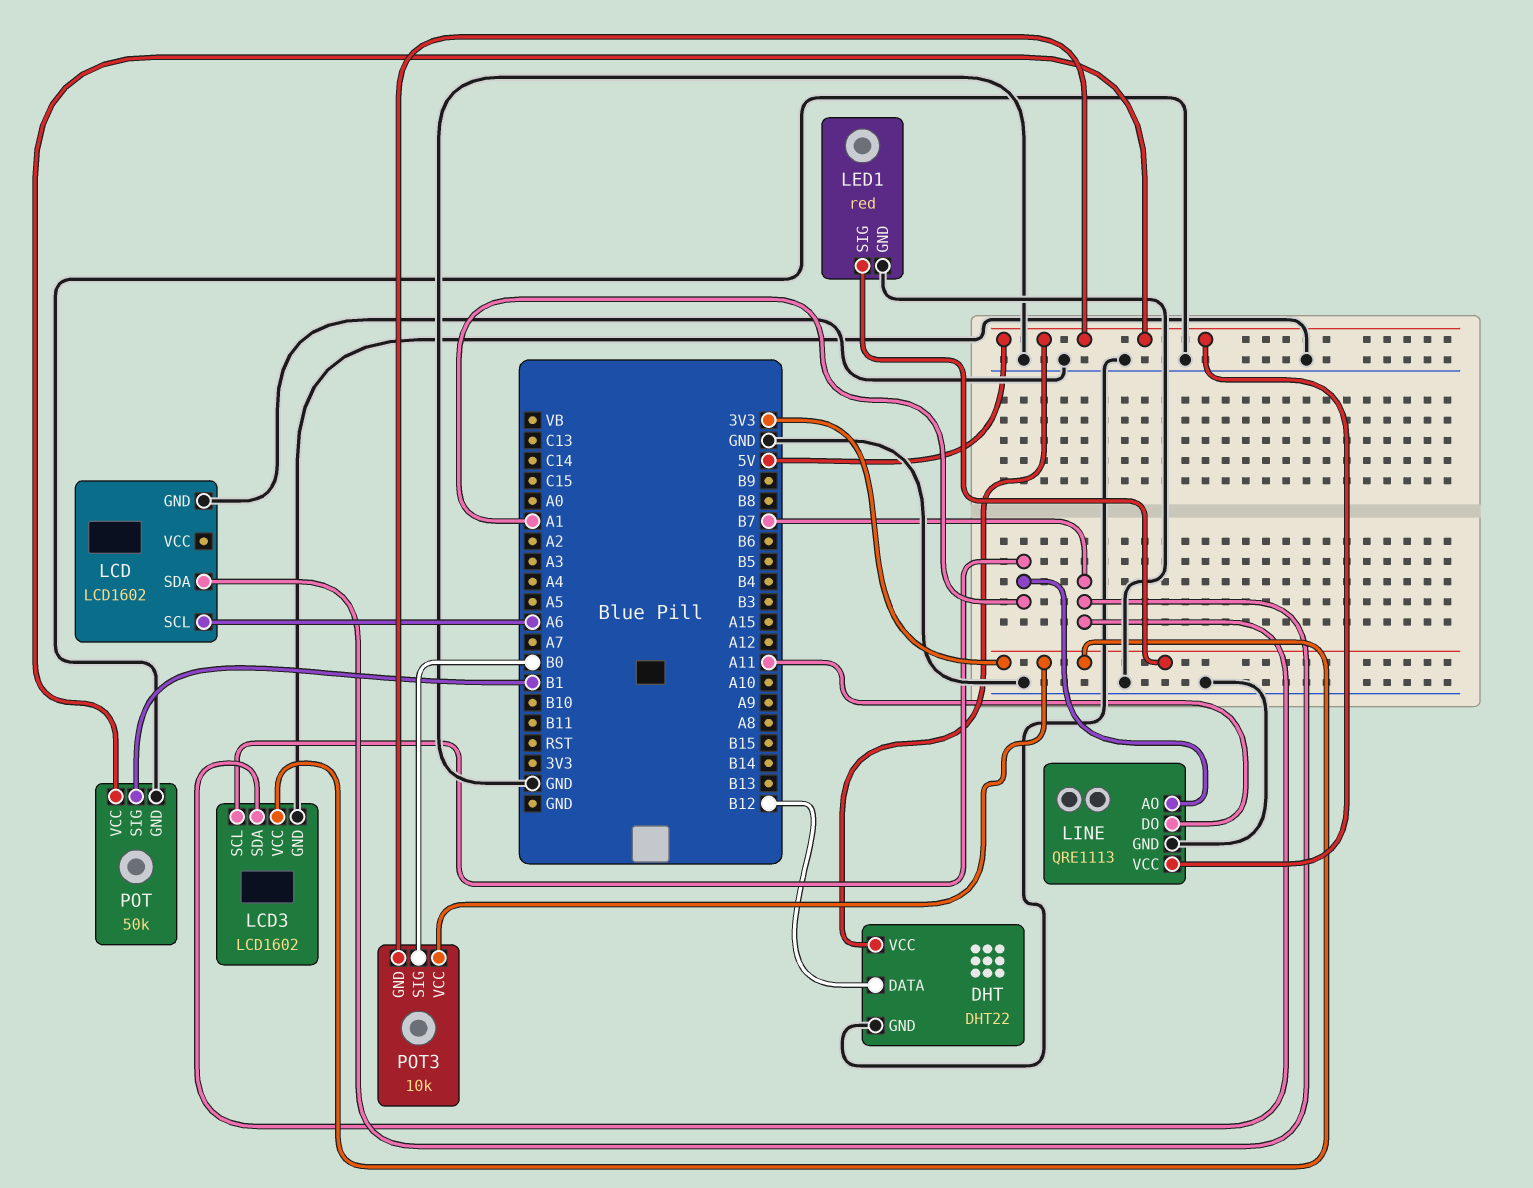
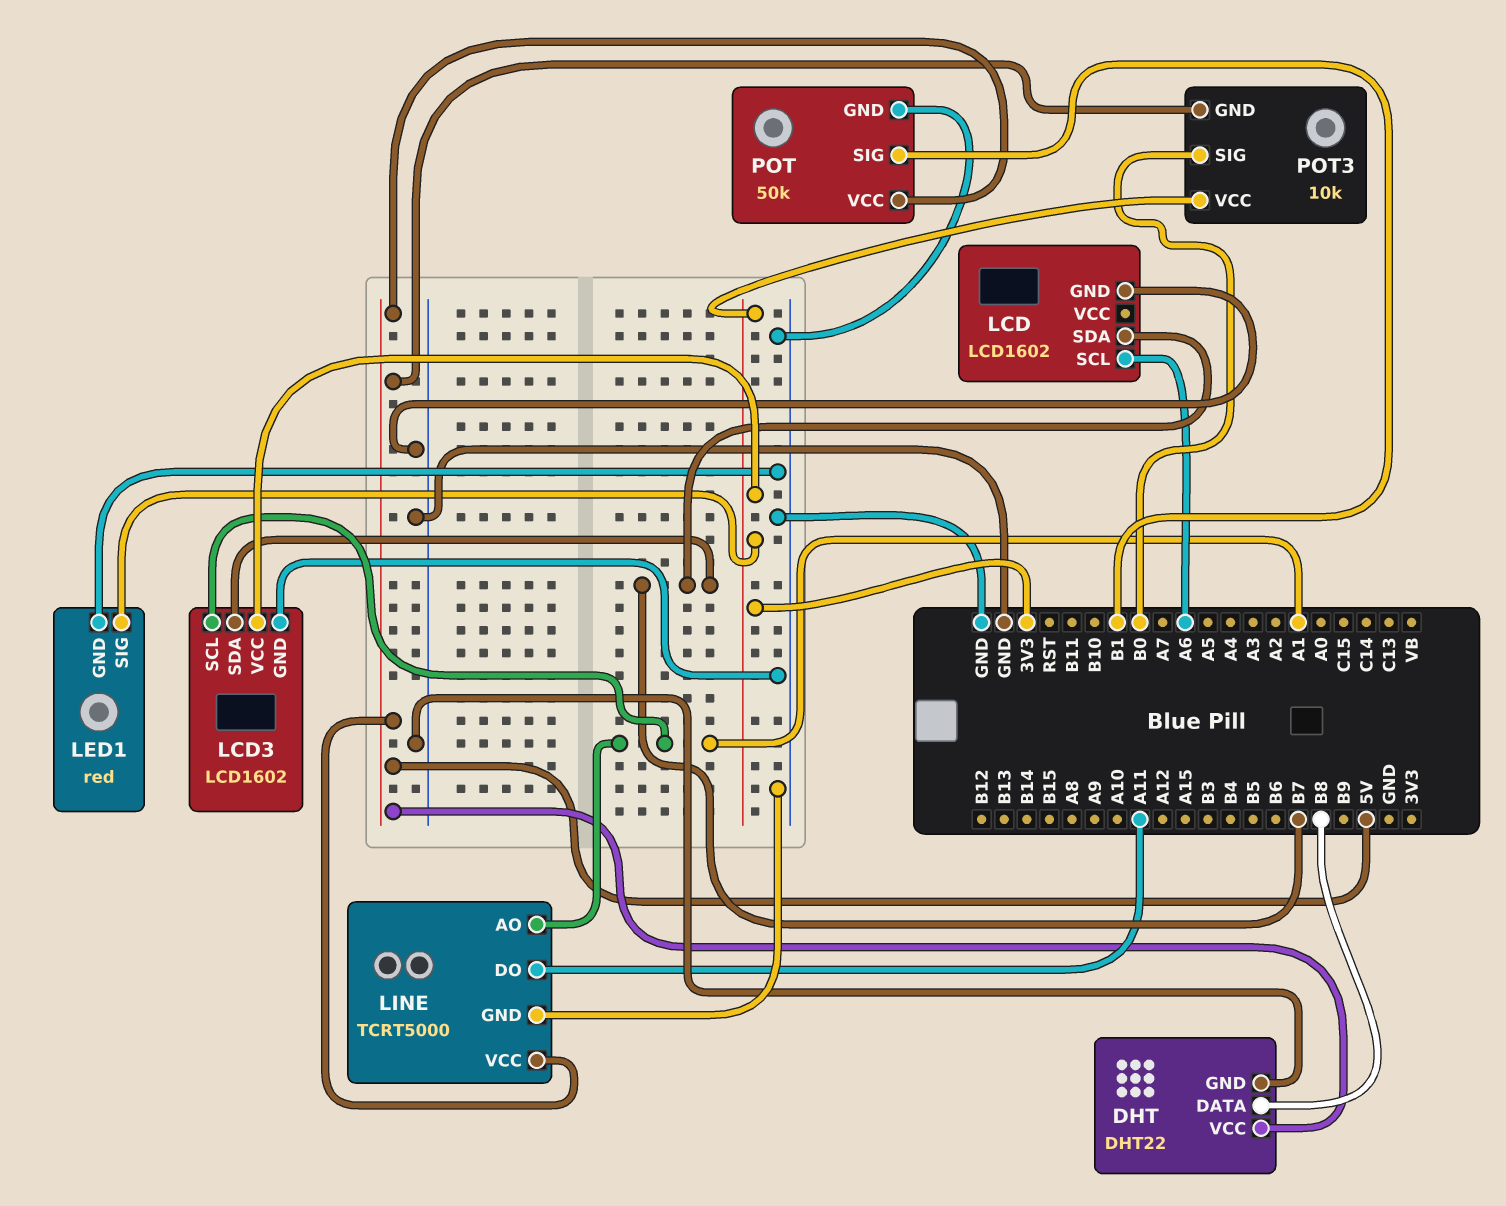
DHT pin DATA: B12 -> B8
LINE: QRE1113 -> TCRT5000

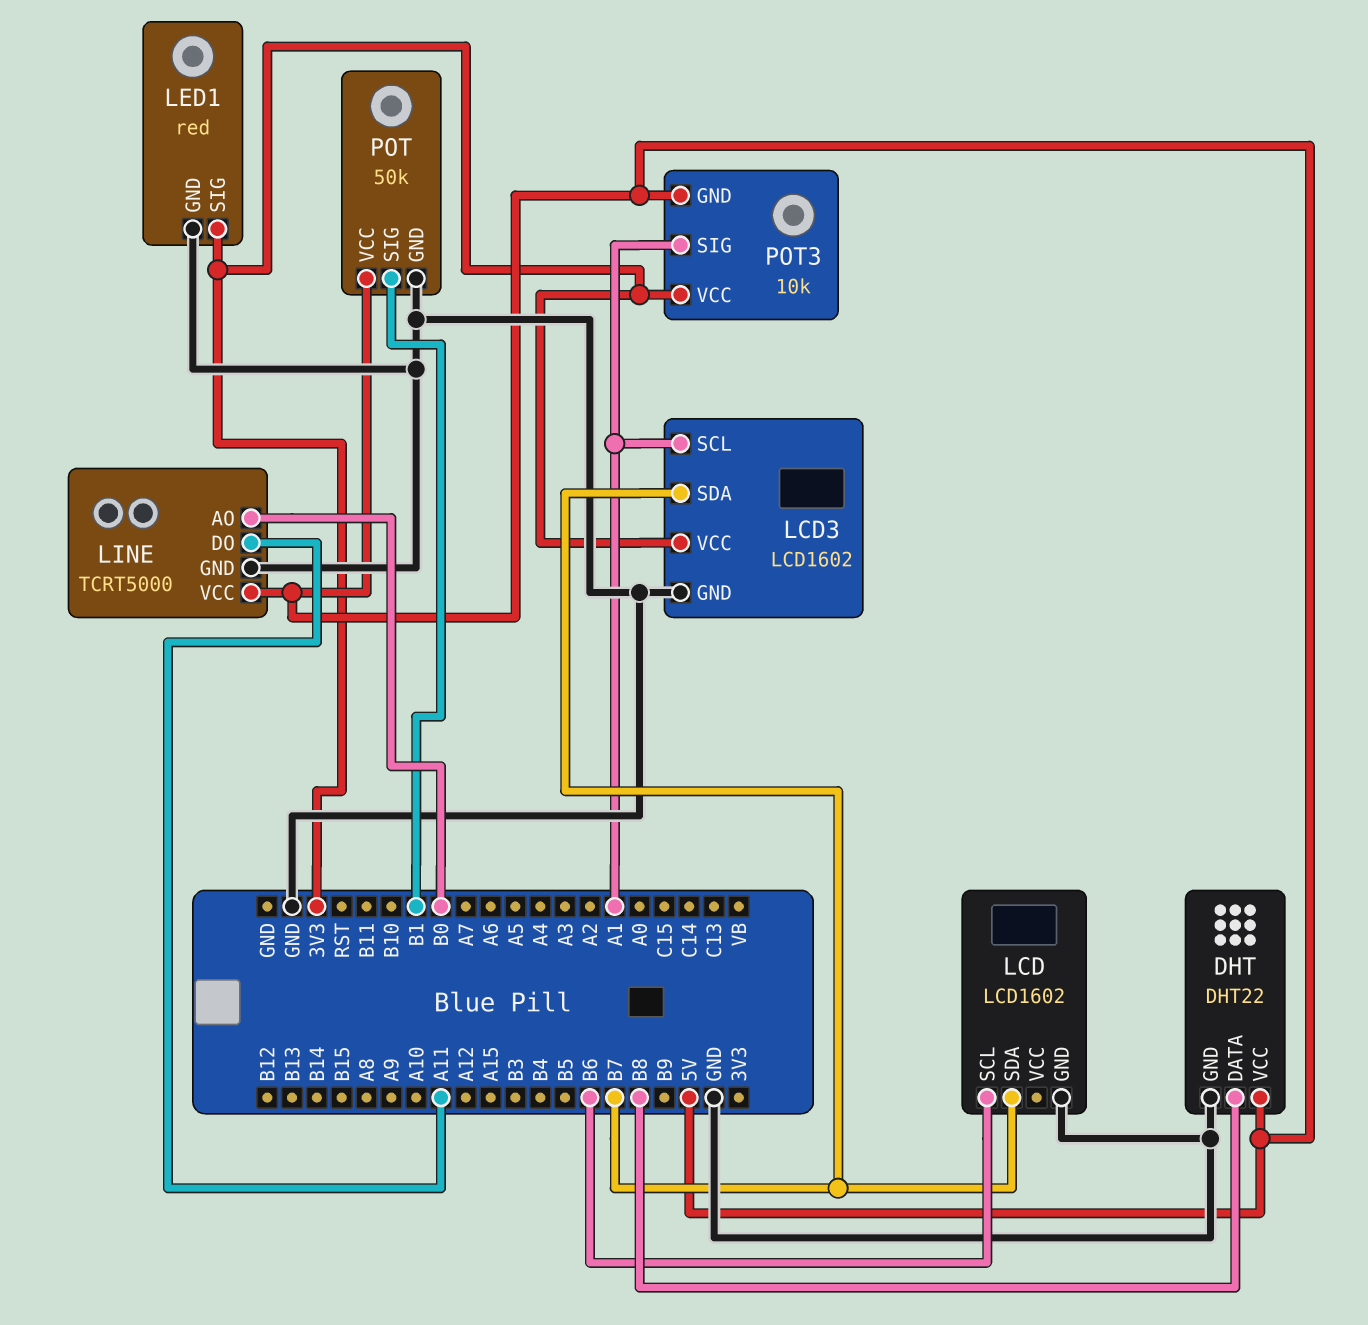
LCD pin SCL: A6 -> B6
LINE pin AO: A1 -> B0
POT3 pin SIG: B0 -> A1

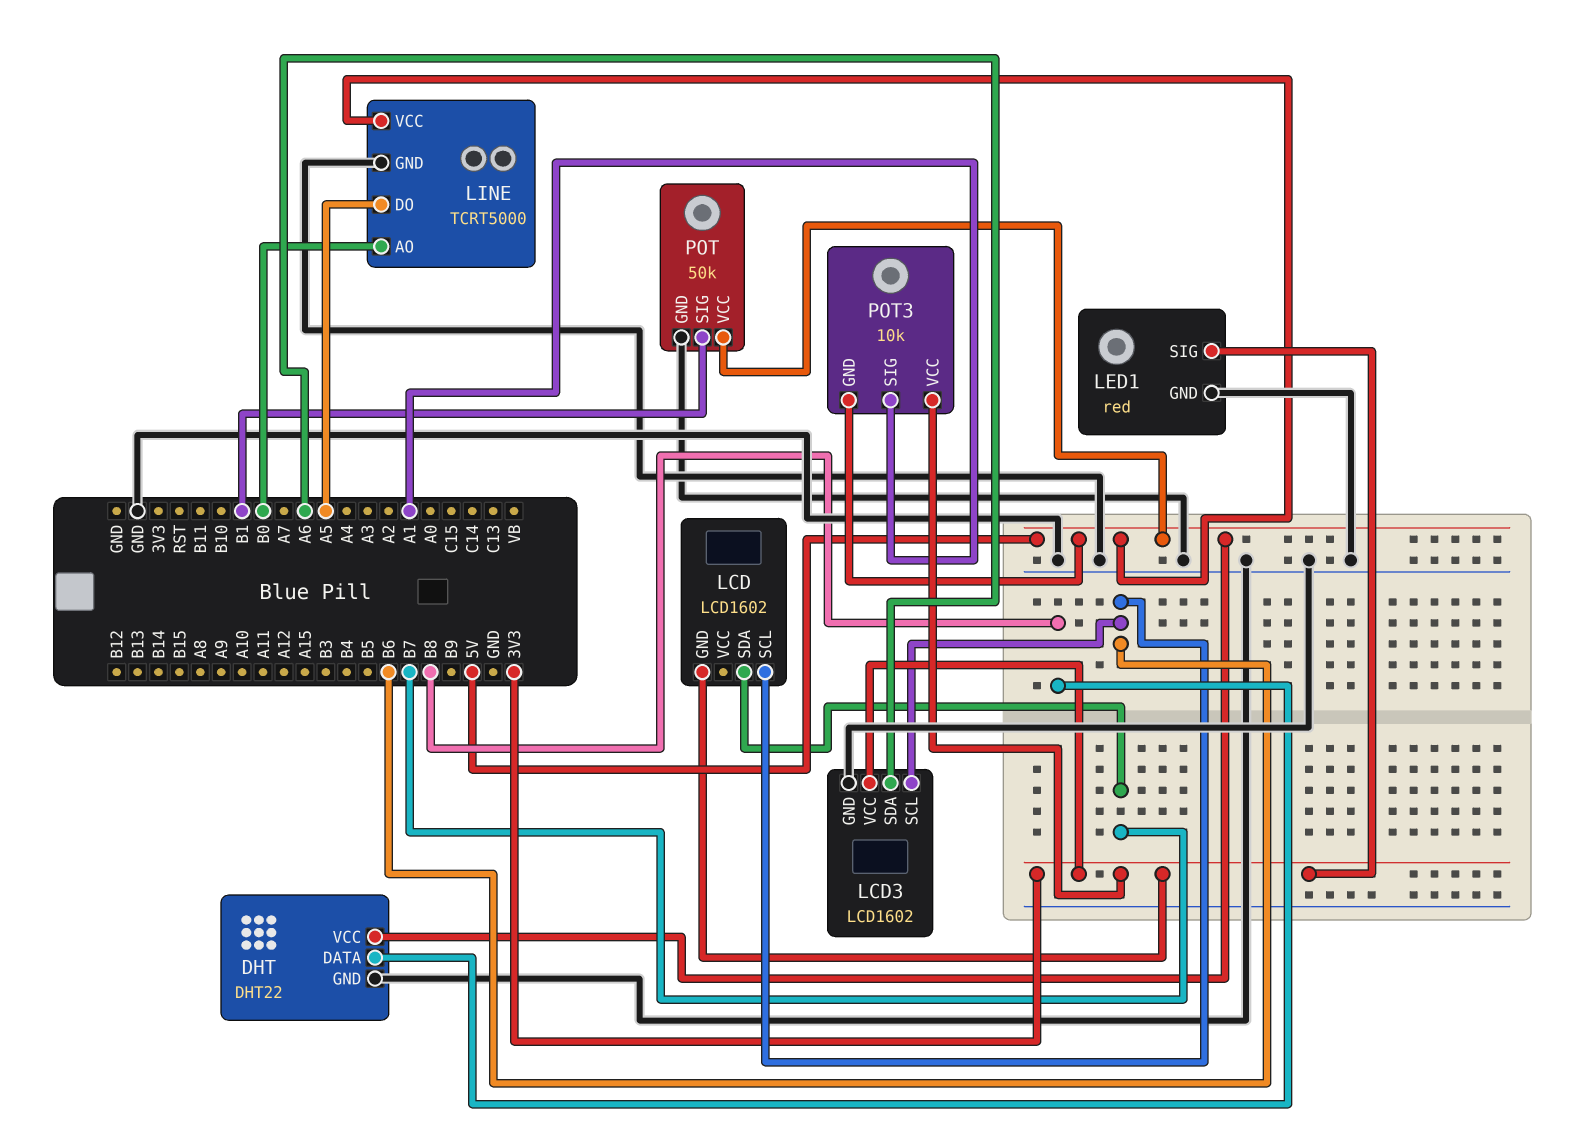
LCD pin GND: GND -> 3V3
LCD3 pin SCL: A1 -> B6
LCD3 pin SDA: B7 -> A6
LINE pin DO: A11 -> A5

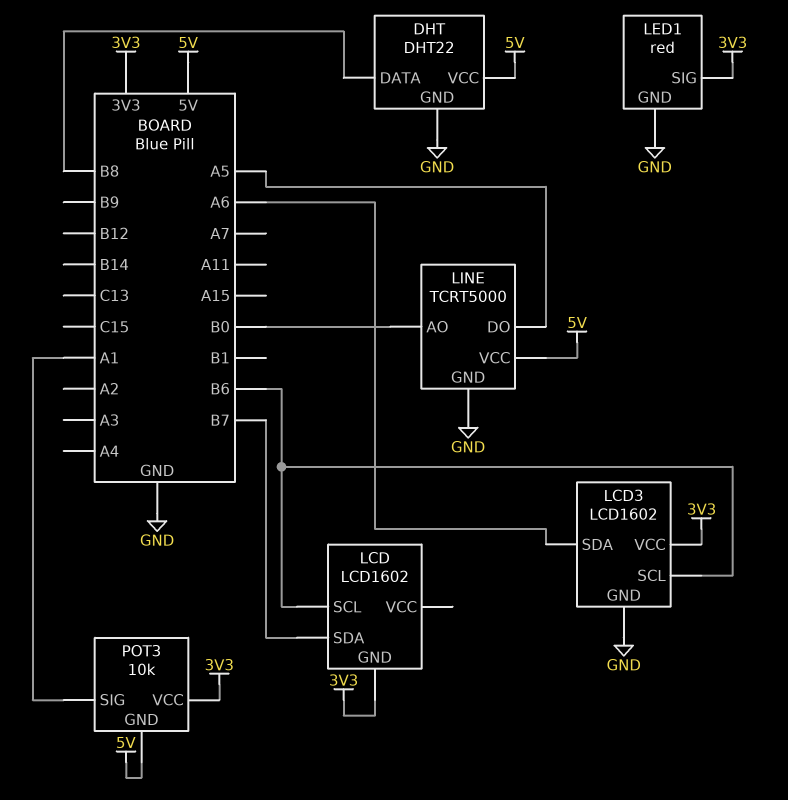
POT: 50k -> none
POT pin GND: GND -> none
POT pin SIG: B1 -> none
POT pin VCC: 5V -> none

